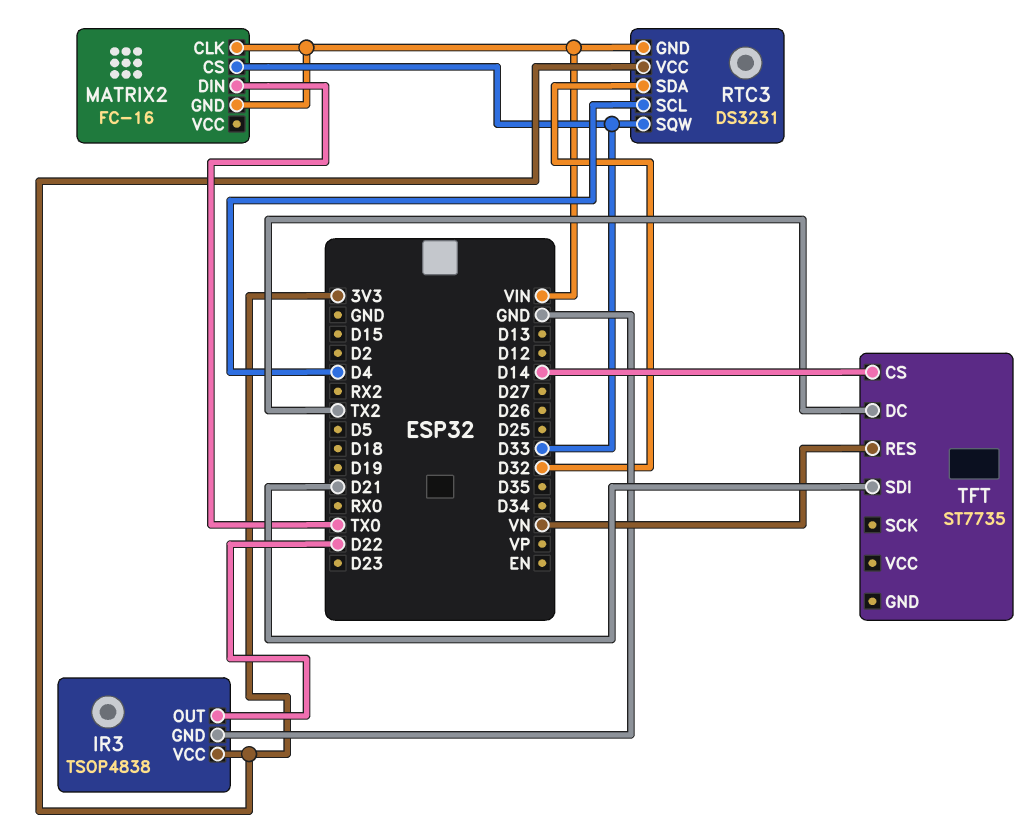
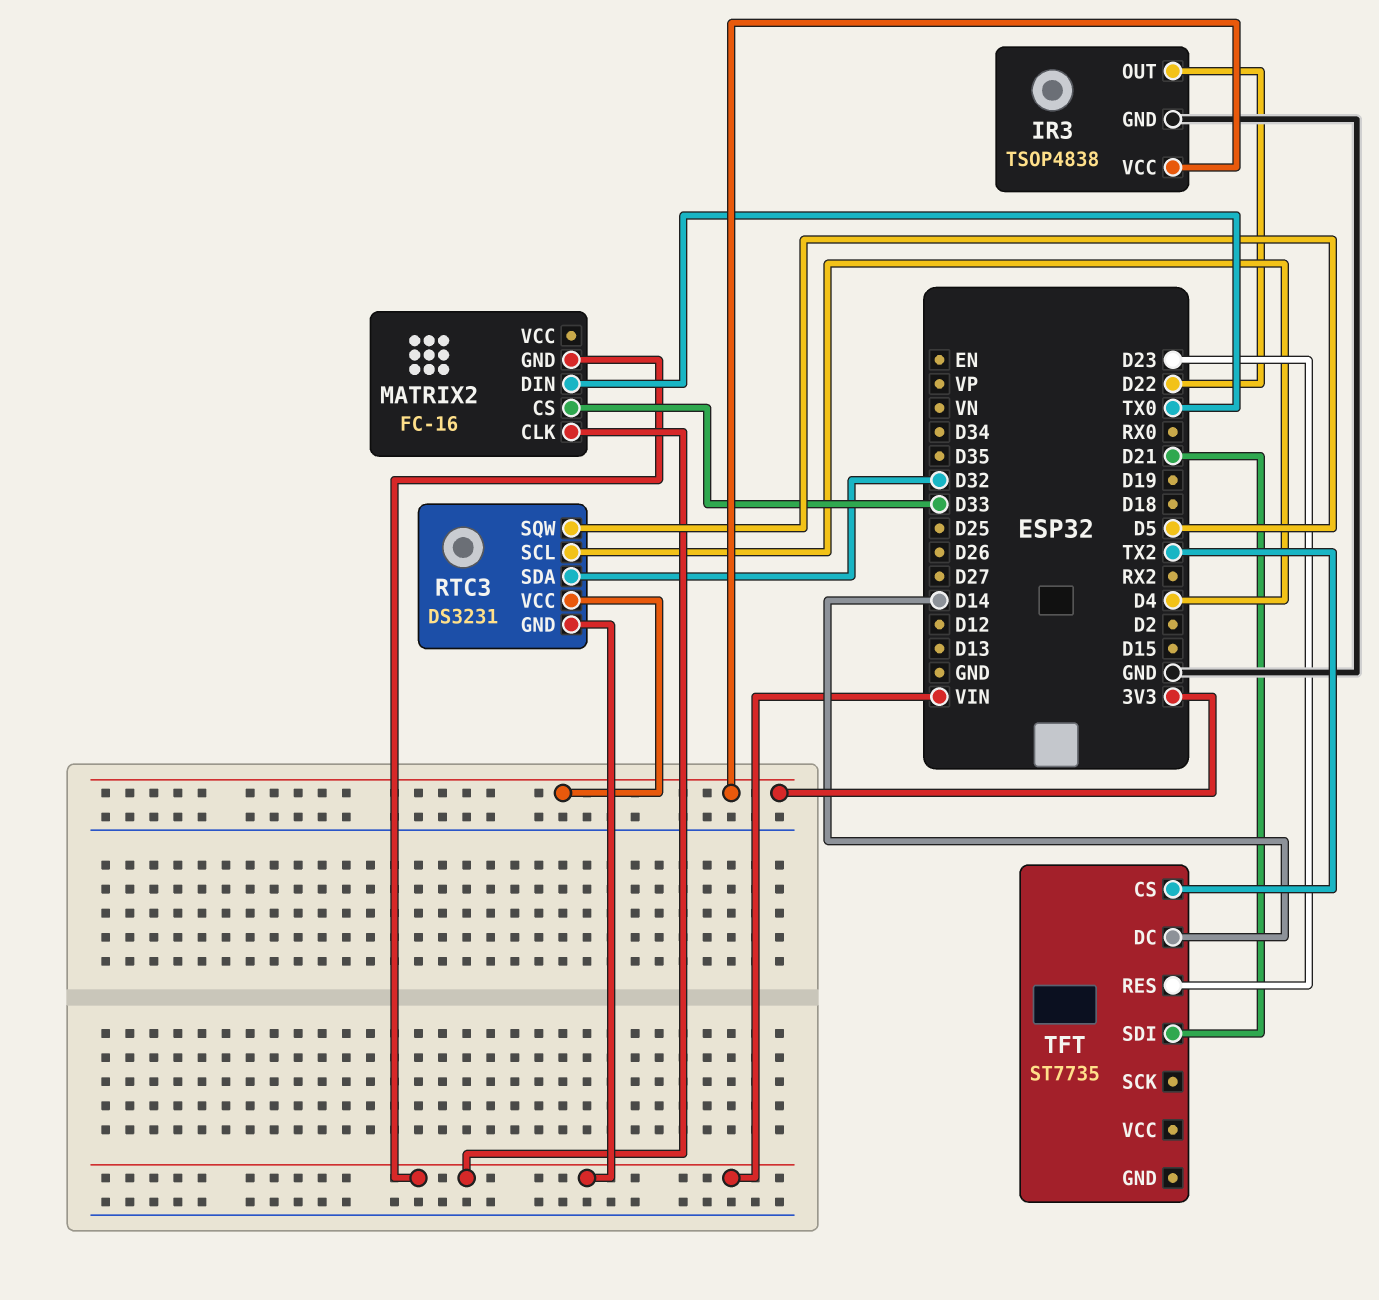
RTC3 pin SQW: D33 -> D5
TFT pin CS: D14 -> TX2
TFT pin DC: TX2 -> D14
TFT pin RES: VN -> D23

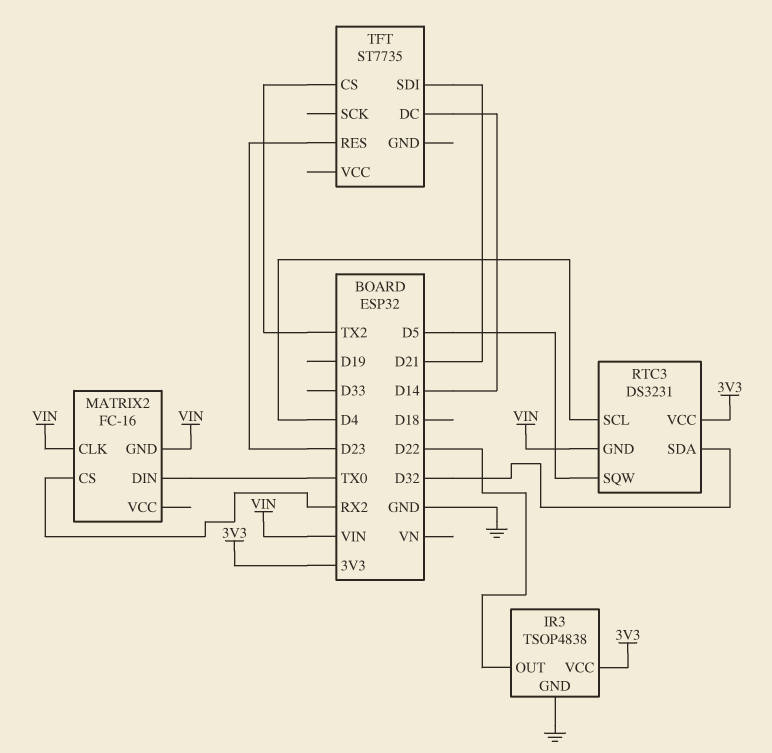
MATRIX2 pin CS: D33 -> RX2

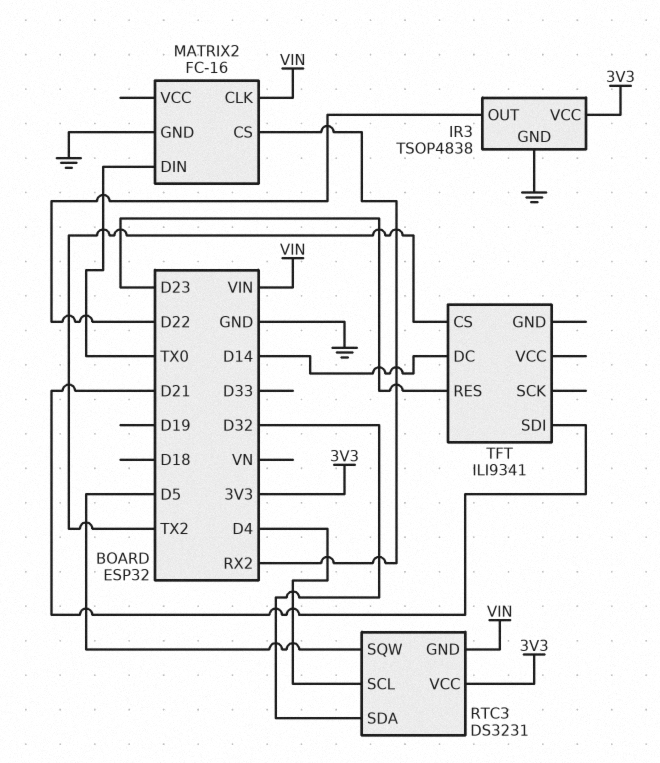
MATRIX2 pin GND: VIN -> GND
TFT: ST7735 -> ILI9341

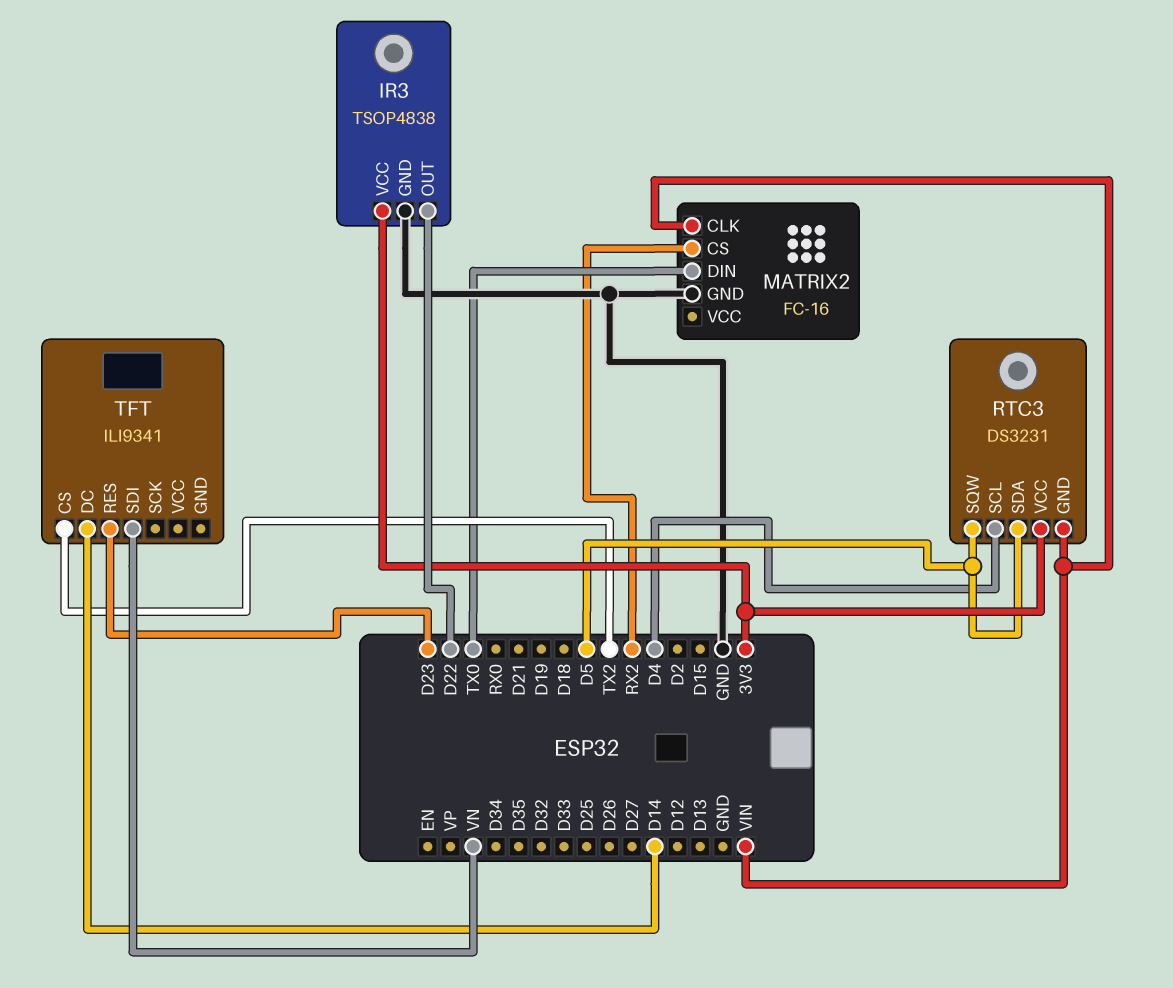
RTC3 pin SDA: D32 -> D5
TFT pin SDI: D21 -> VN

